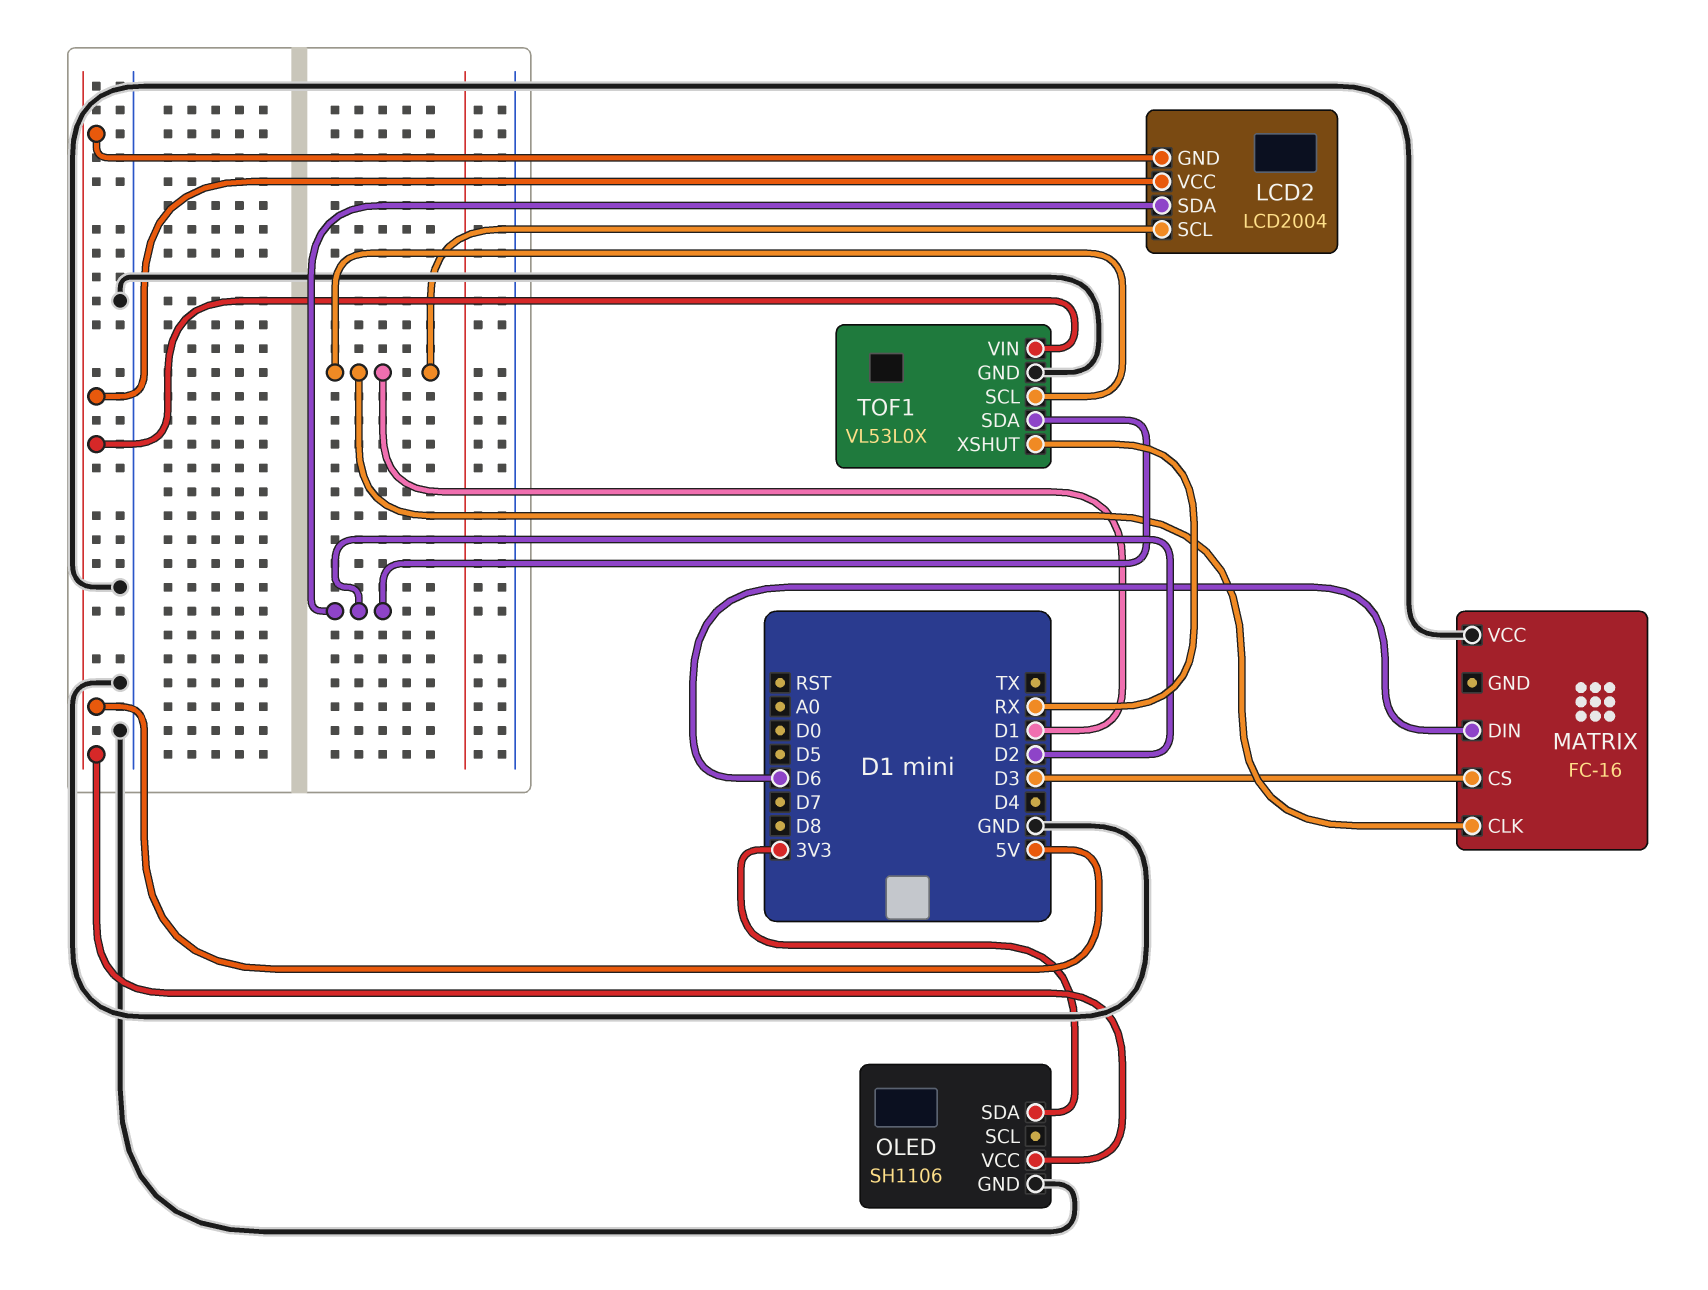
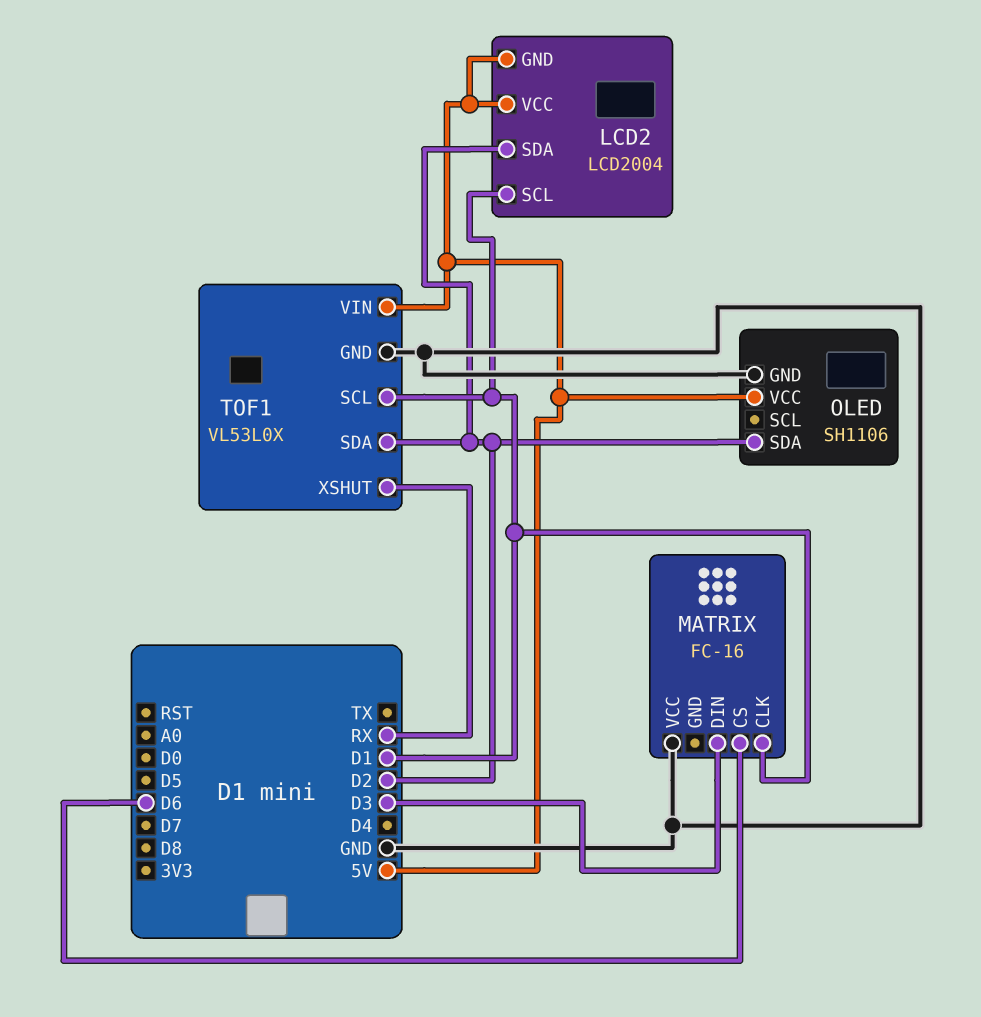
MATRIX pin CS: D3 -> D6
MATRIX pin DIN: D6 -> D3
OLED pin SDA: 3V3 -> D2

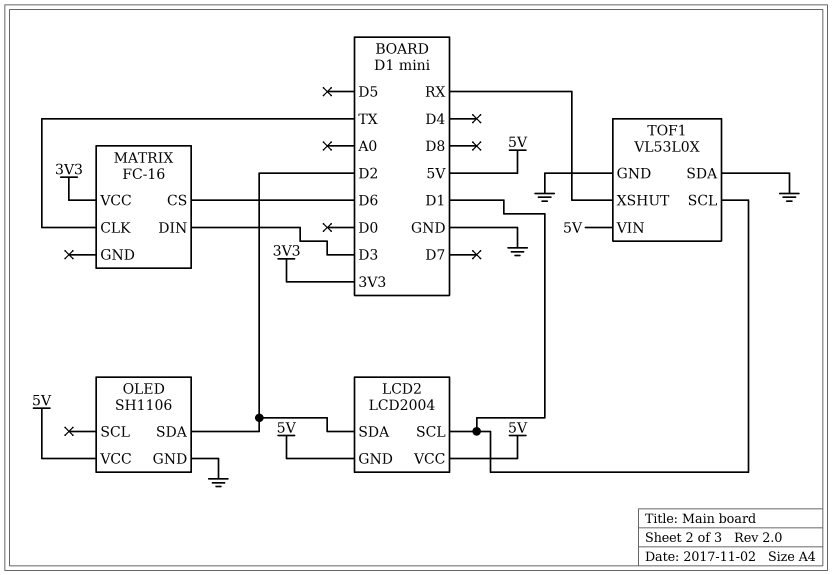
MATRIX pin CLK: D1 -> TX
MATRIX pin VCC: GND -> 3V3
TOF1 pin SDA: D2 -> GND

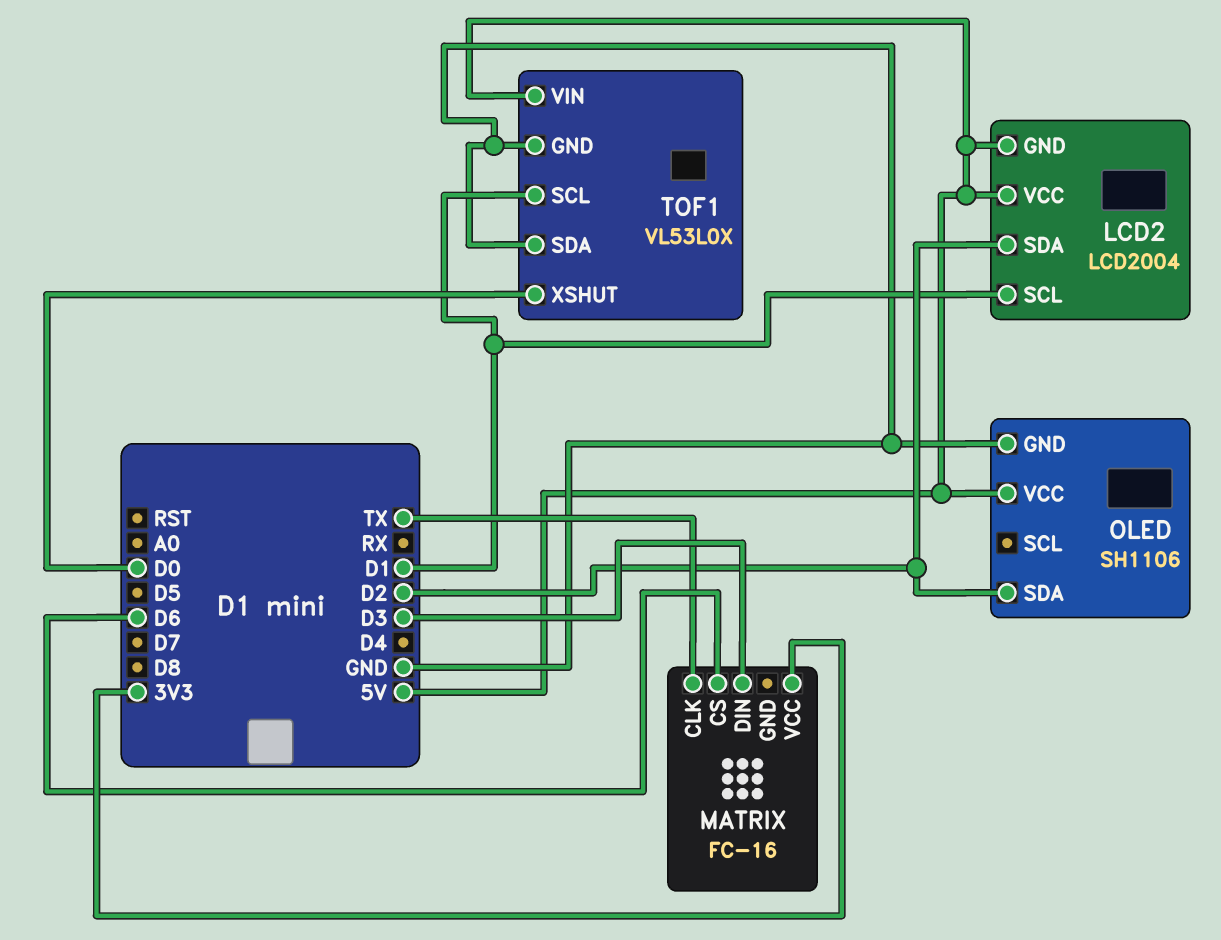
TOF1 pin XSHUT: RX -> D0

